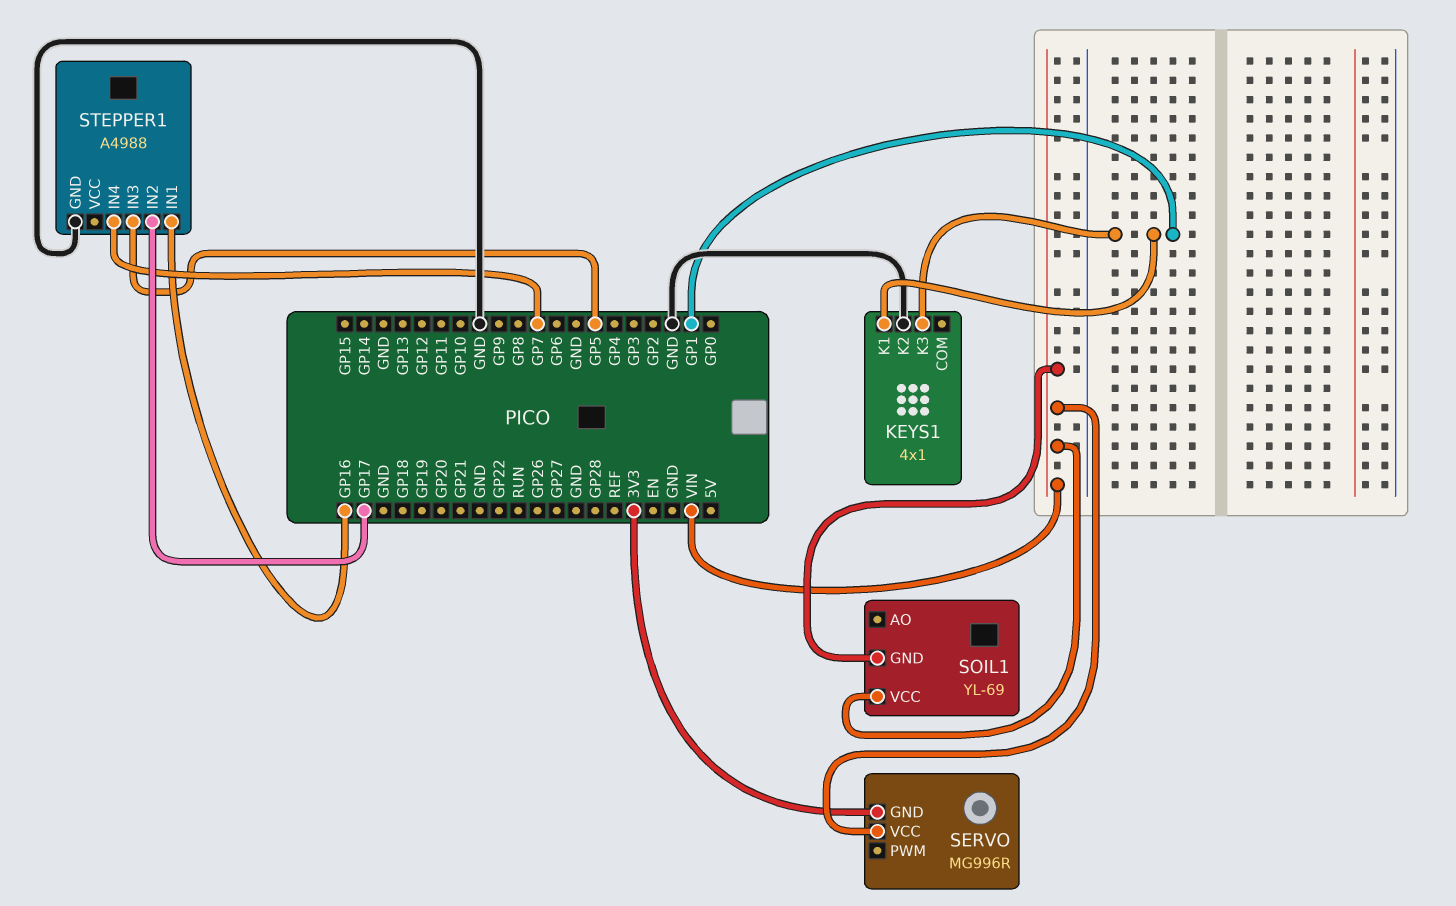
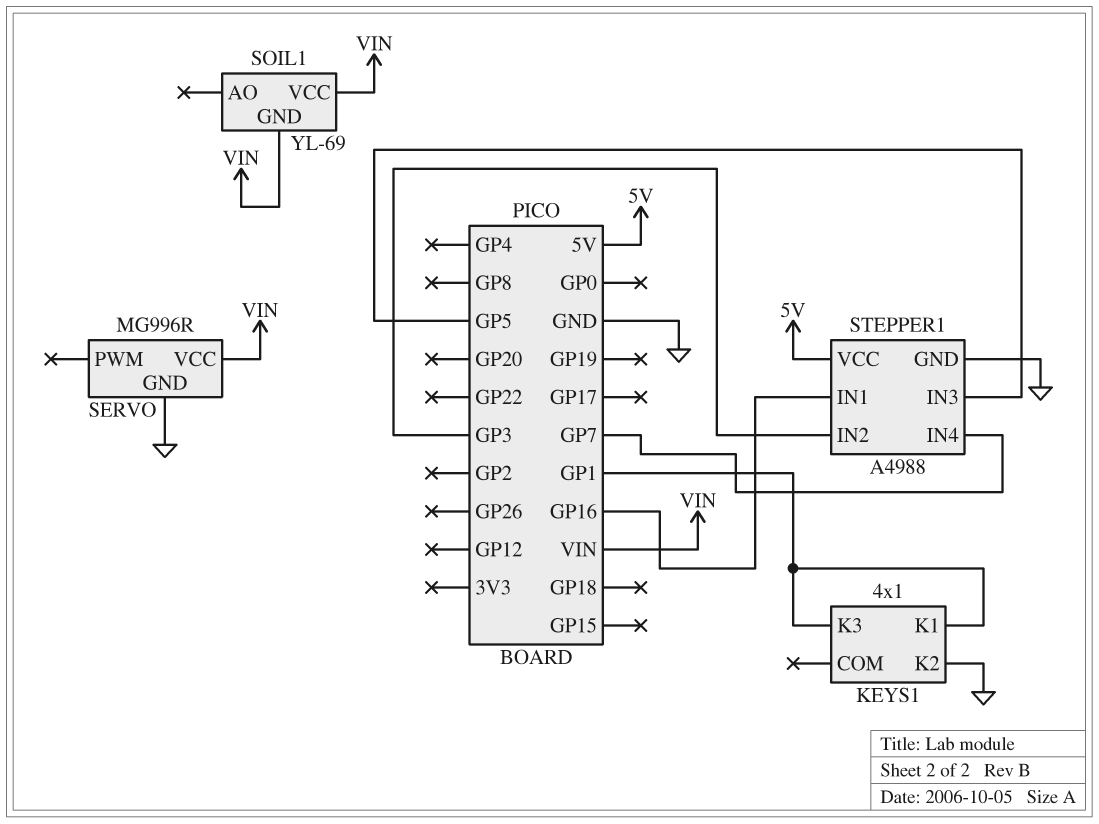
SERVO pin GND: 3V3 -> GND
STEPPER1 pin IN2: GP17 -> GP3
STEPPER1 pin VCC: none -> 5V

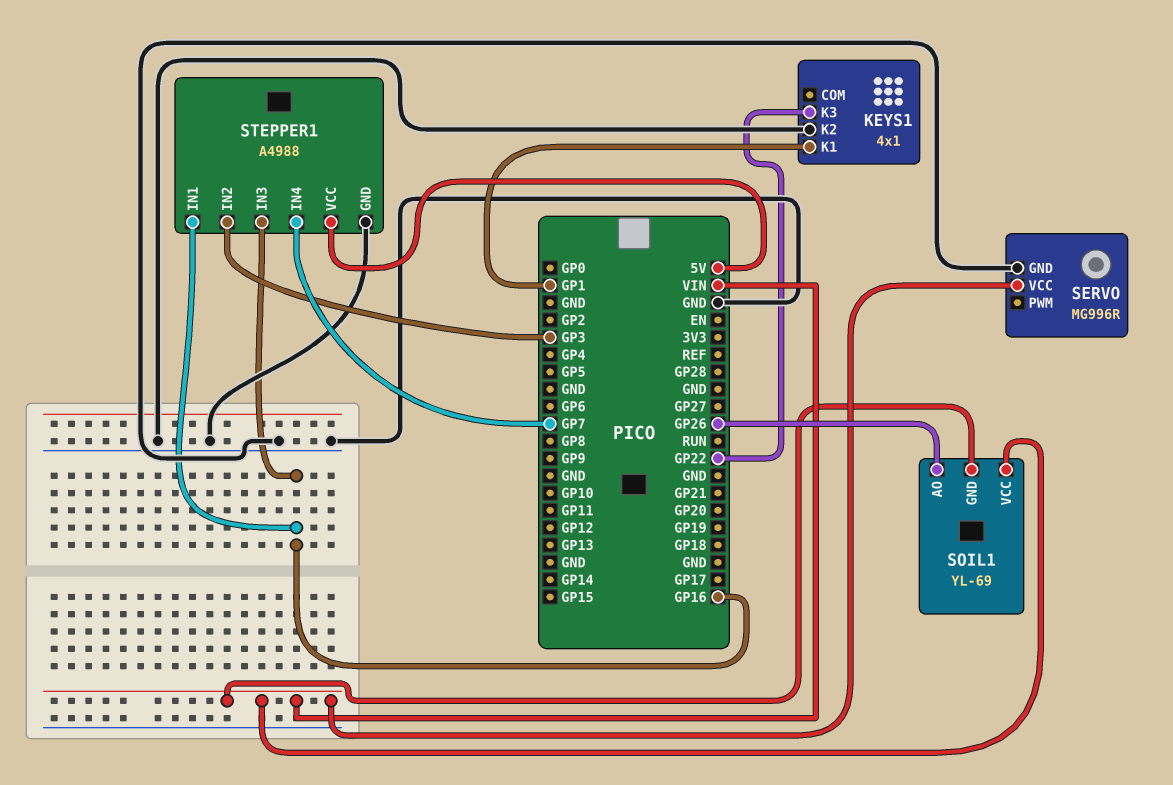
KEYS1 pin K3: GP1 -> GP22
SOIL1 pin AO: none -> GP26
STEPPER1 pin IN3: GP5 -> GP16

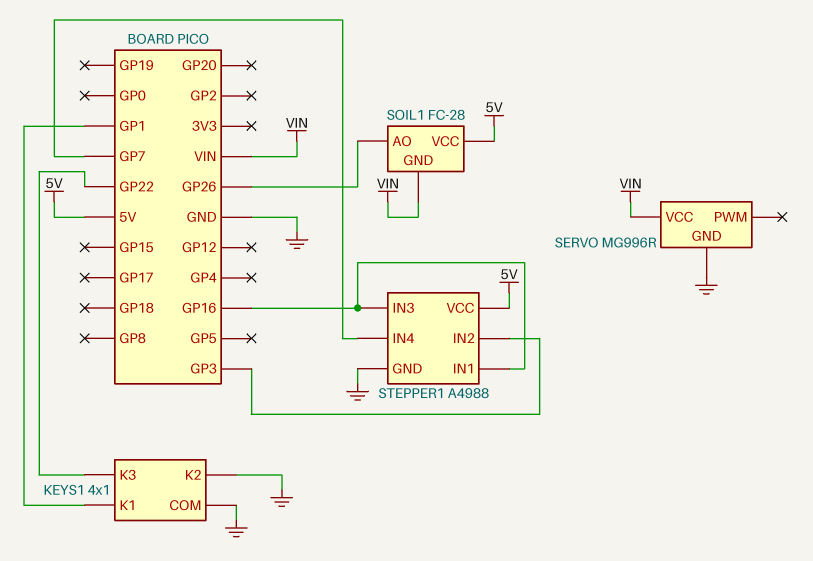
KEYS1 pin COM: none -> GND
SOIL1: YL-69 -> FC-28
SOIL1 pin VCC: VIN -> 5V

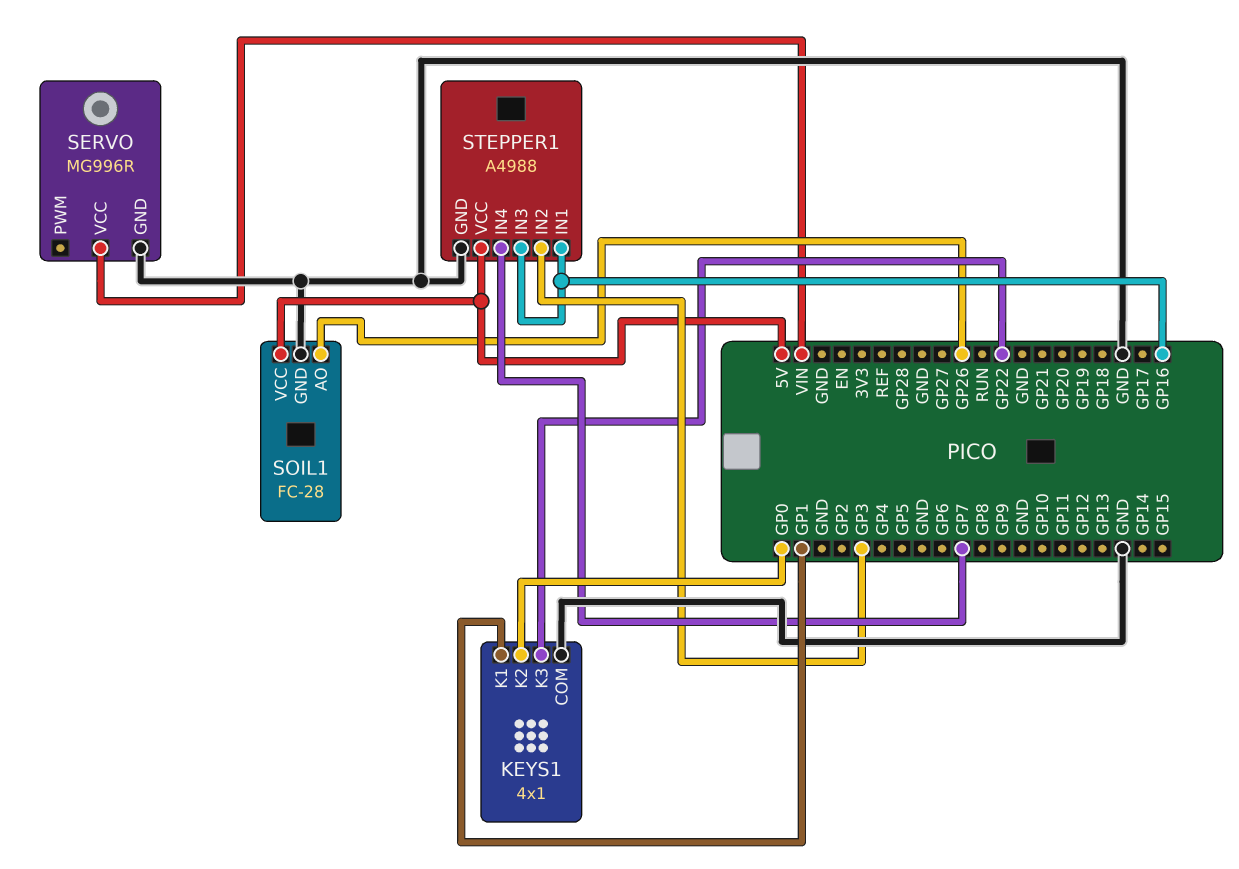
KEYS1 pin K2: GND -> GP0
SOIL1 pin GND: VIN -> GND

